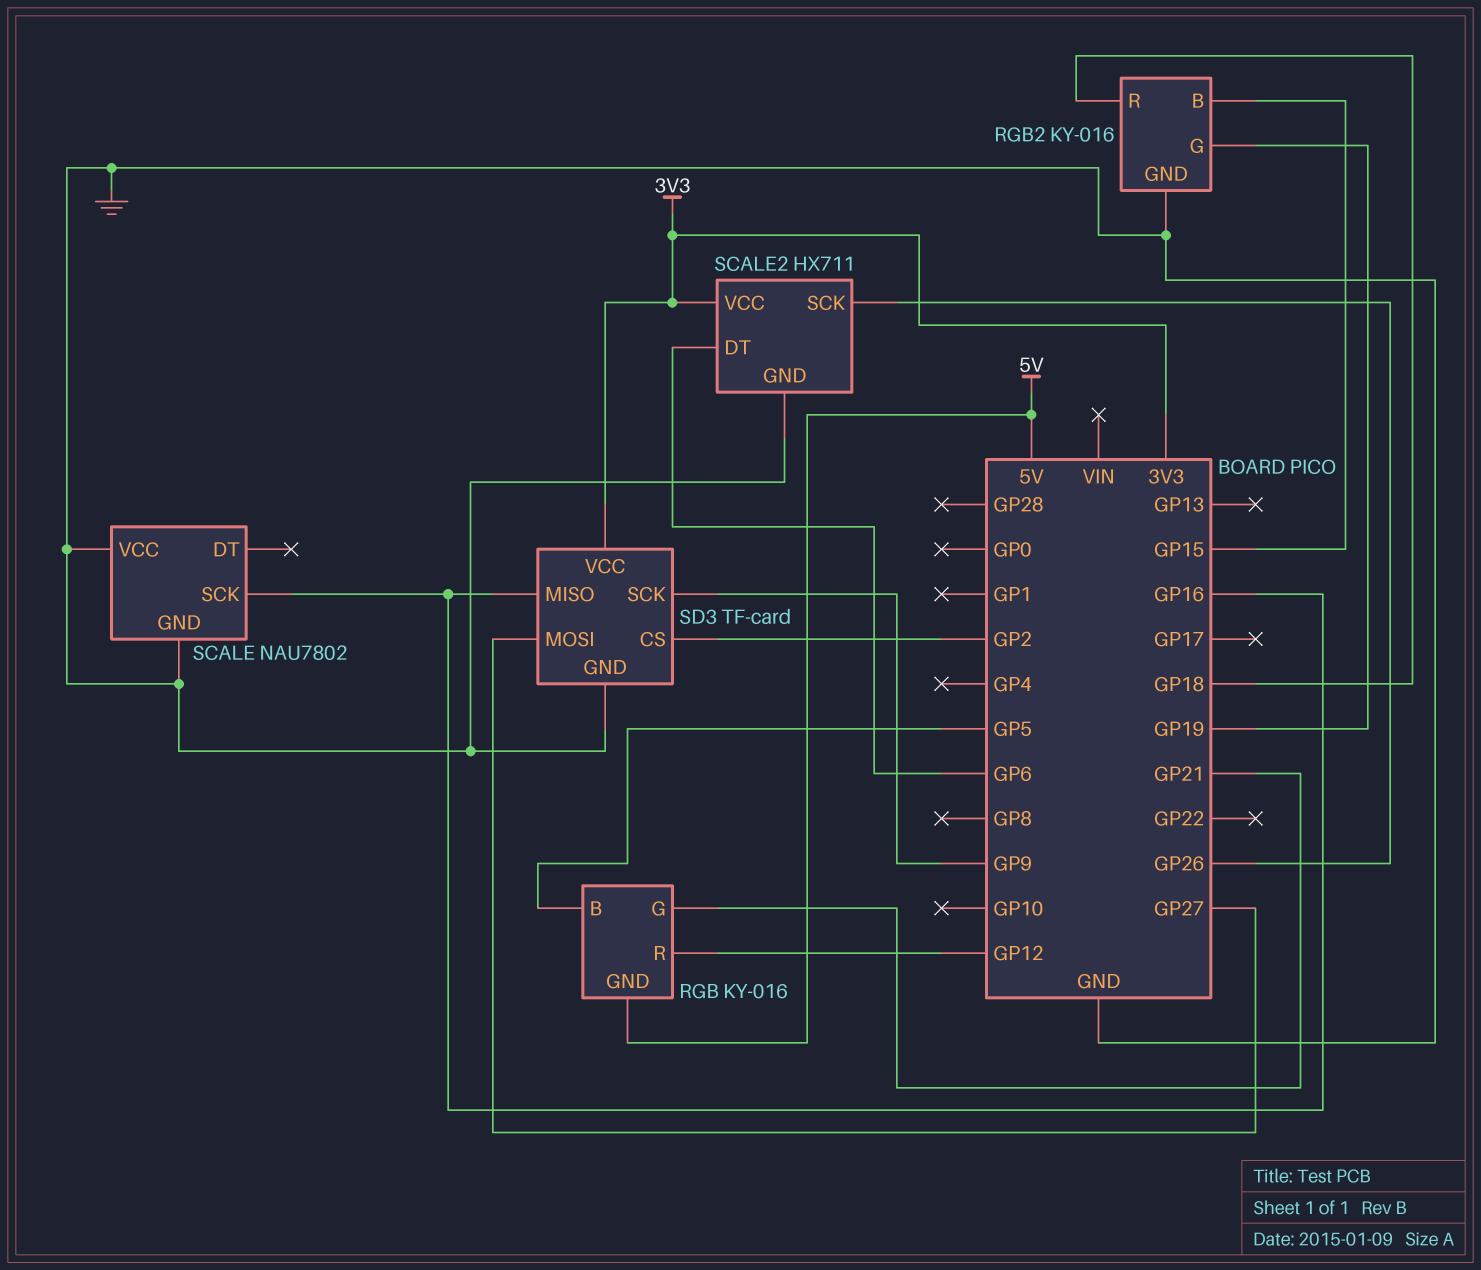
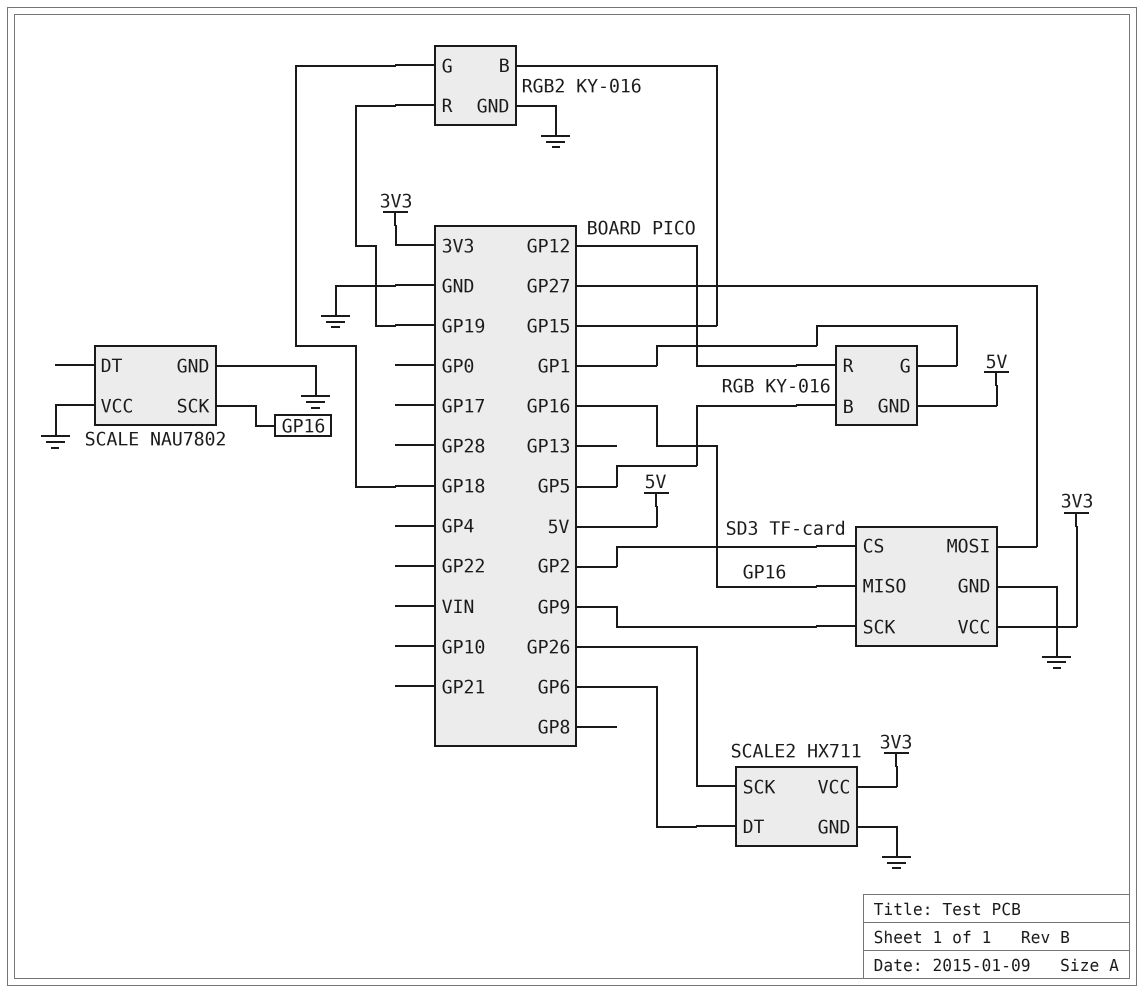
RGB pin G: GP21 -> GP1
RGB2 pin G: GP19 -> GP18
RGB2 pin R: GP18 -> GP19

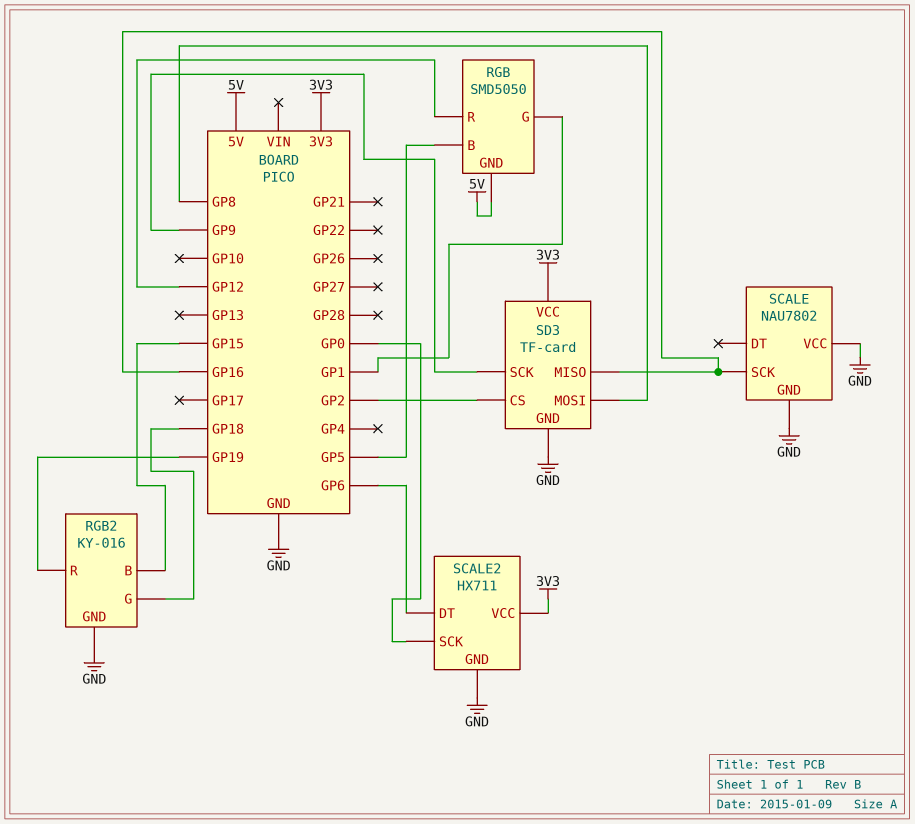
RGB: KY-016 -> SMD5050
SCALE2 pin SCK: GP26 -> GP0
SD3 pin MOSI: GP27 -> GP8

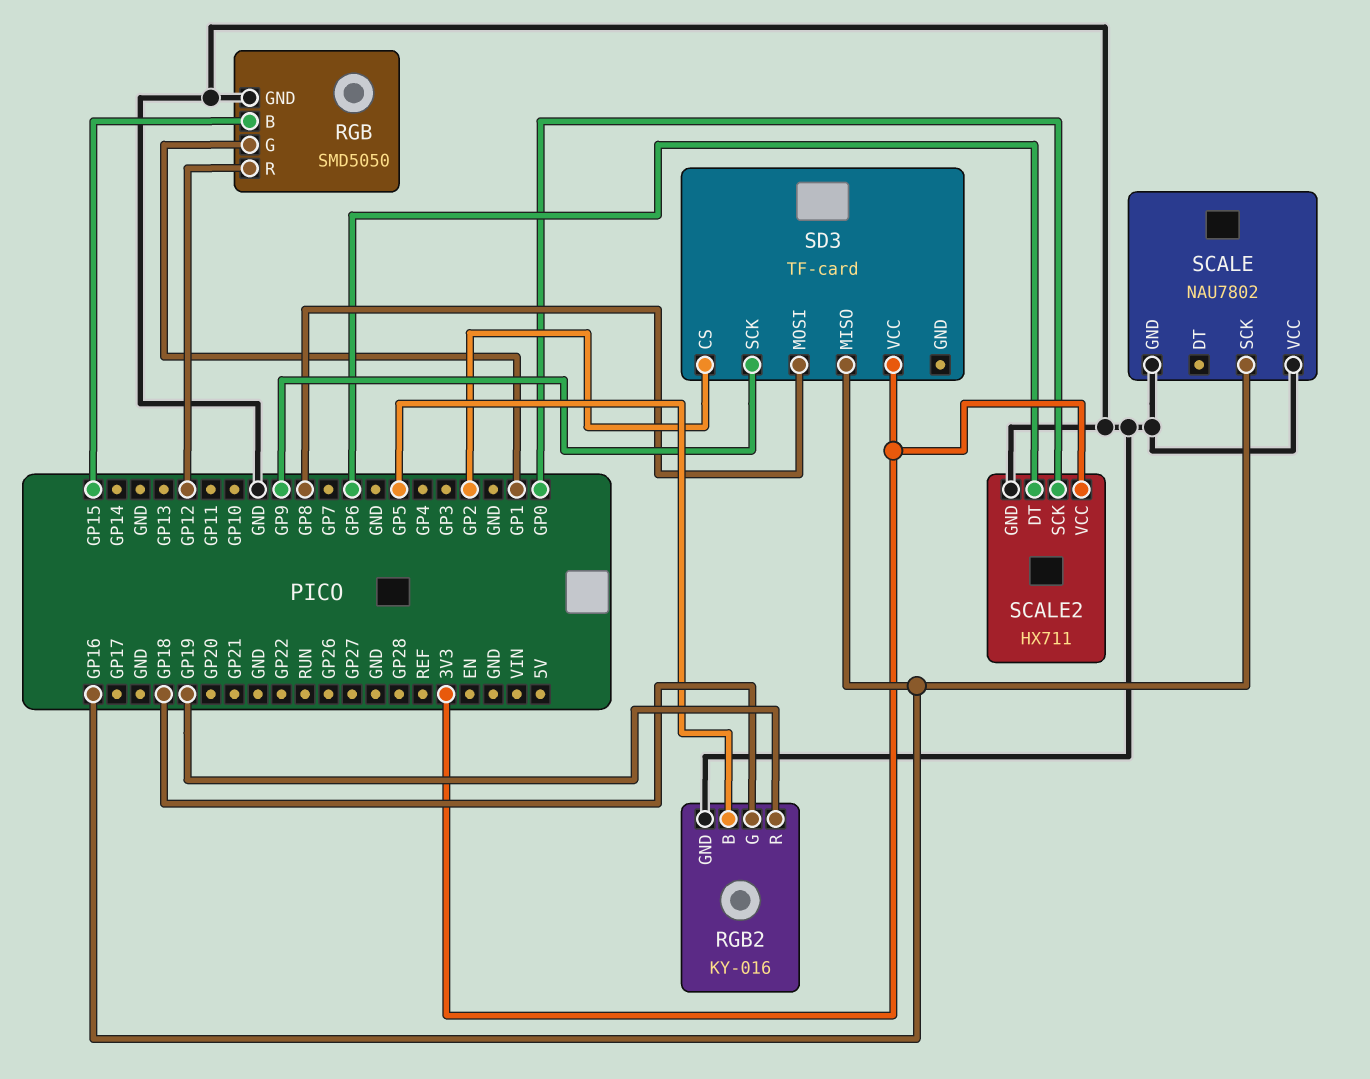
RGB pin B: GP5 -> GP15
RGB pin GND: 5V -> GND
RGB2 pin B: GP15 -> GP5
SD3 pin GND: GND -> none

